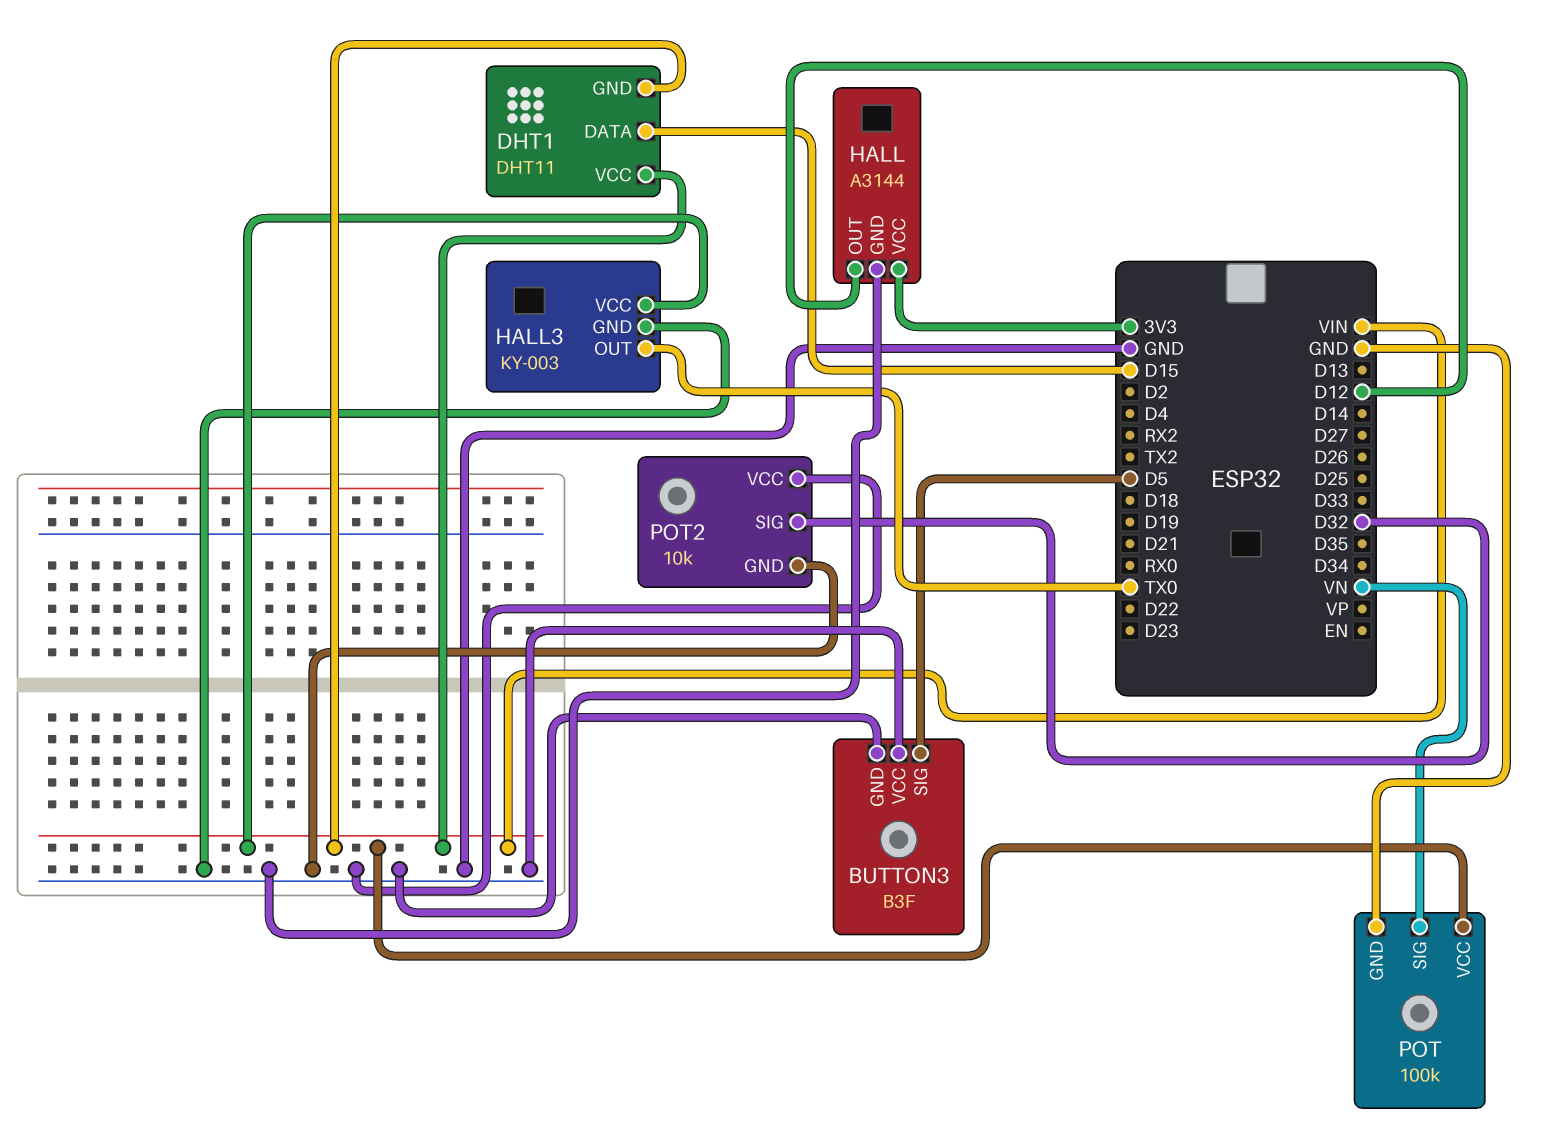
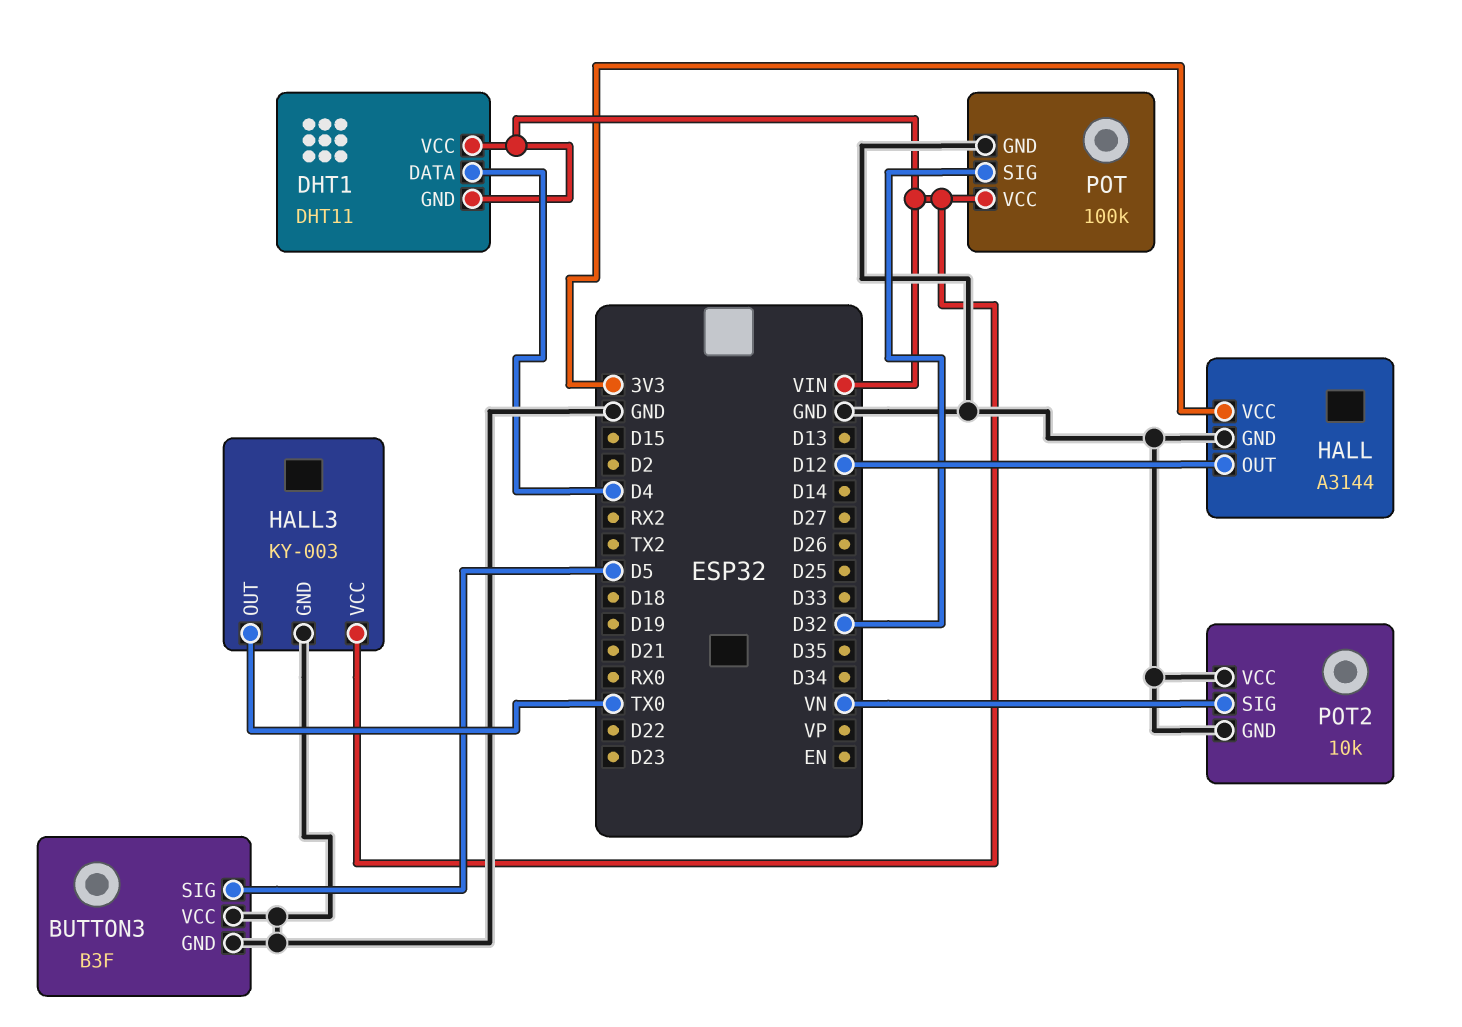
DHT1 pin DATA: D15 -> D4
POT pin SIG: VN -> D32
POT2 pin SIG: D32 -> VN

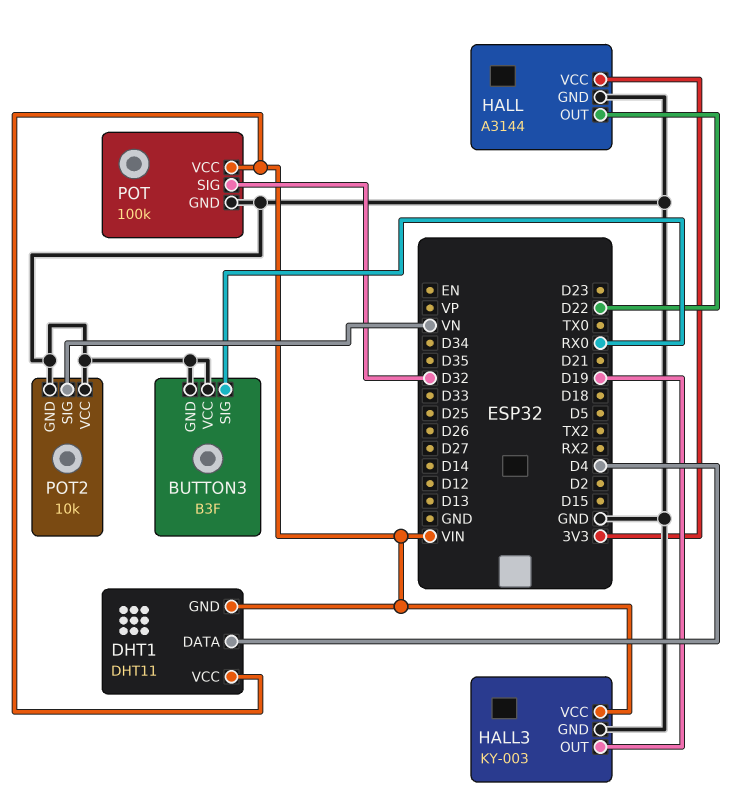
BUTTON3 pin SIG: D5 -> RX0
HALL pin OUT: D12 -> D22
HALL3 pin OUT: TX0 -> D19

